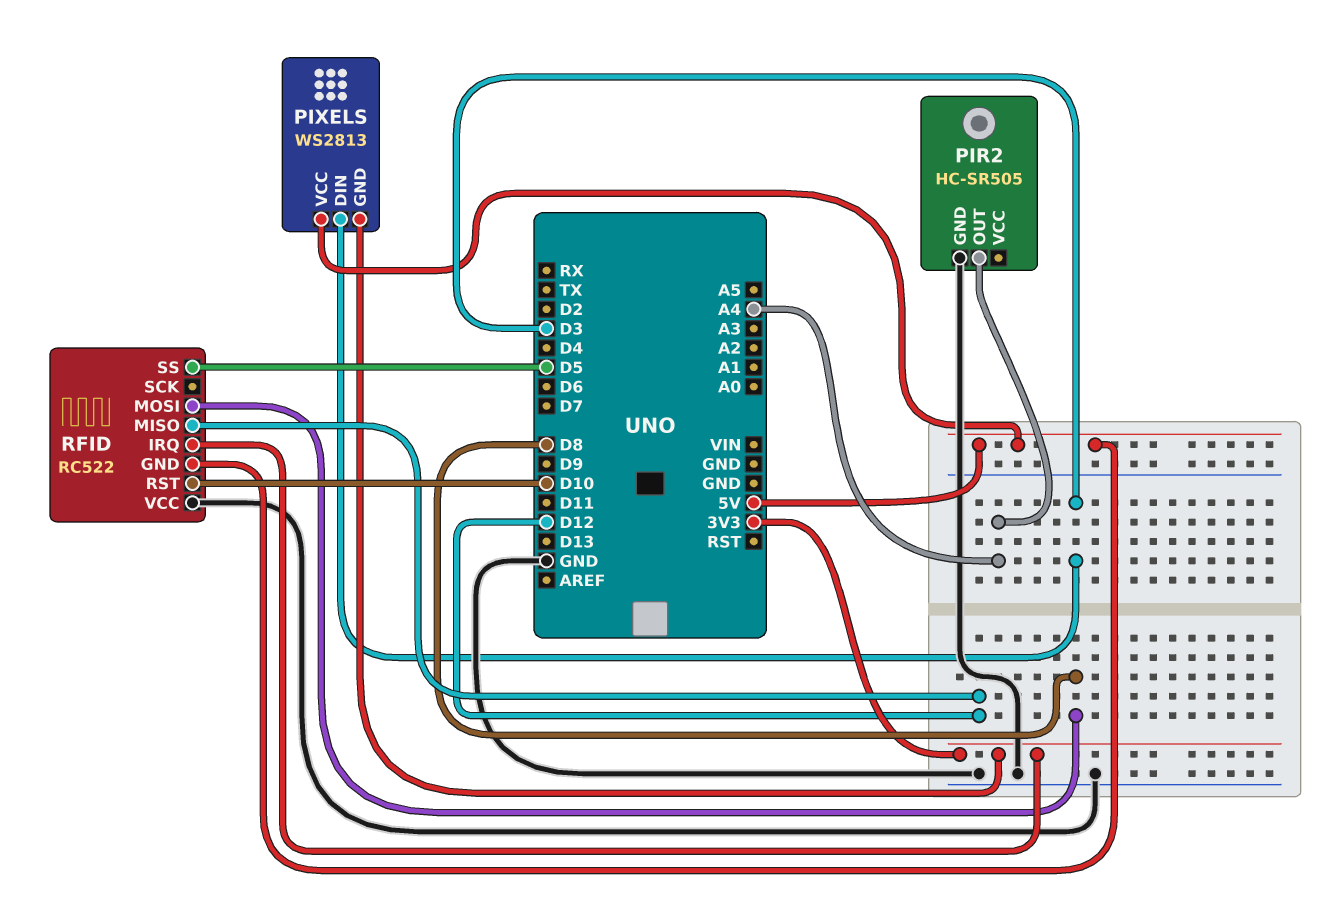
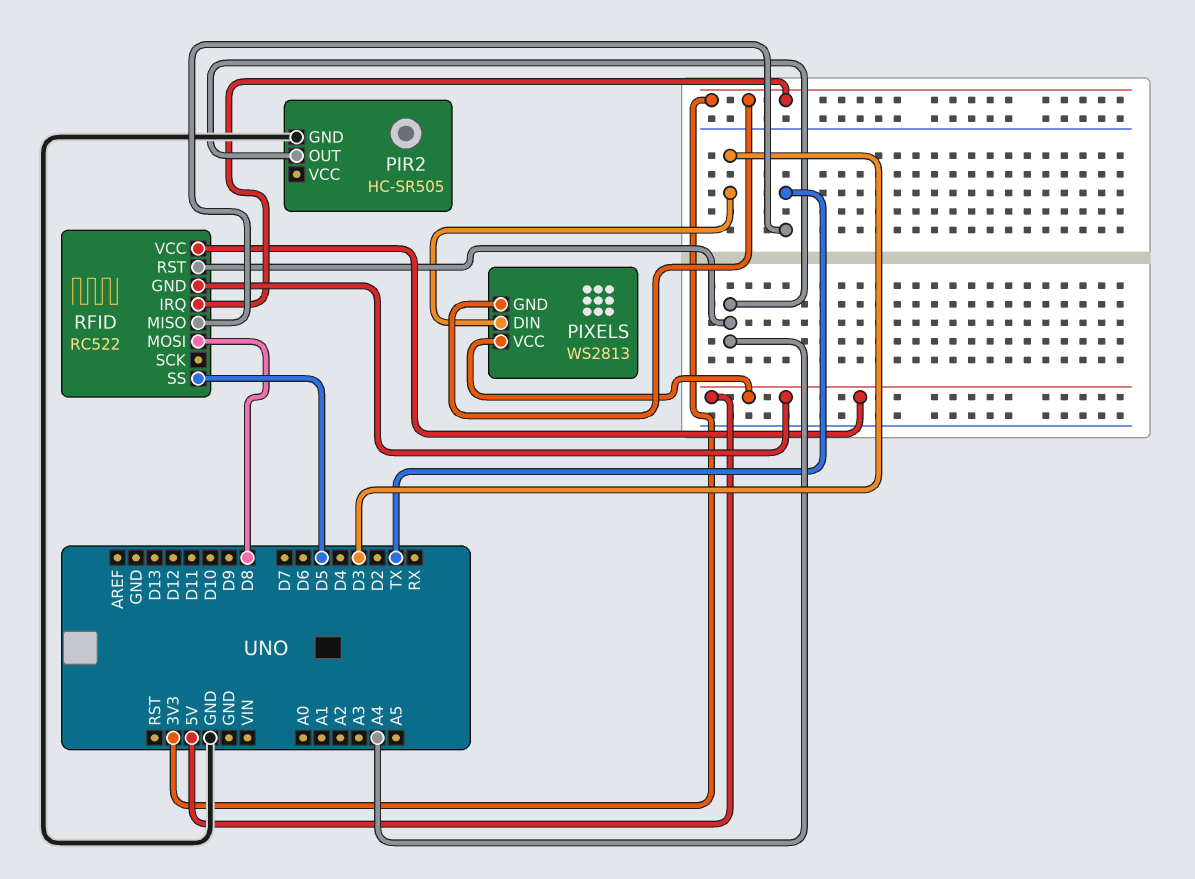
RFID pin MISO: D12 -> TX
RFID pin RST: D10 -> A4
RFID pin VCC: GND -> 5V

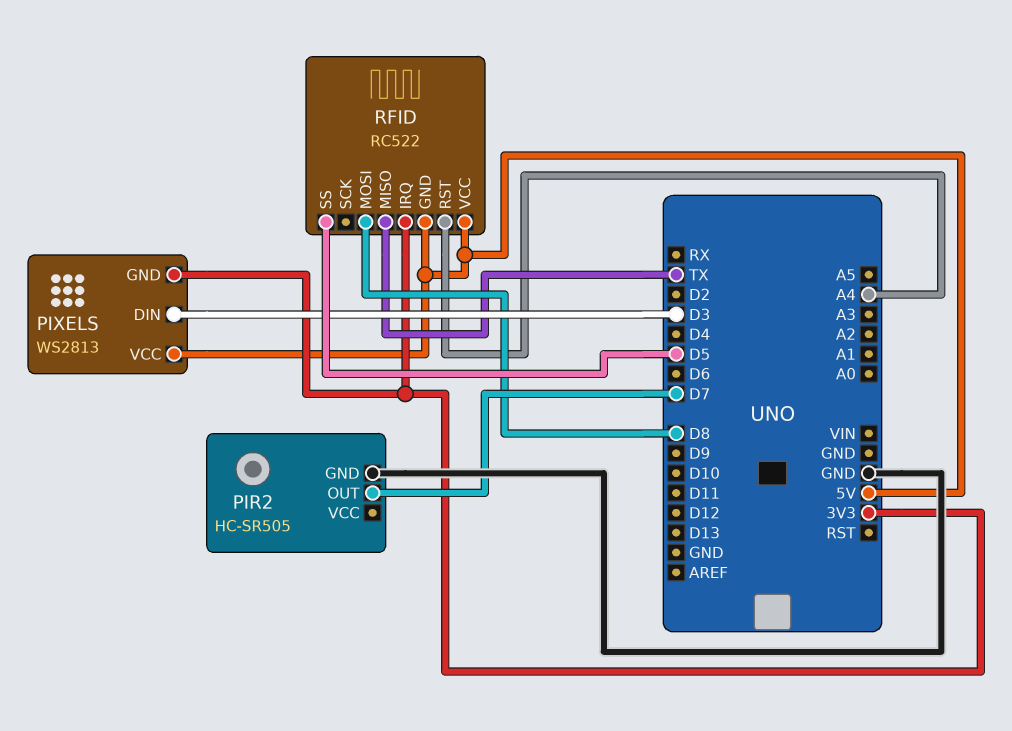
PIR2 pin OUT: A4 -> D7

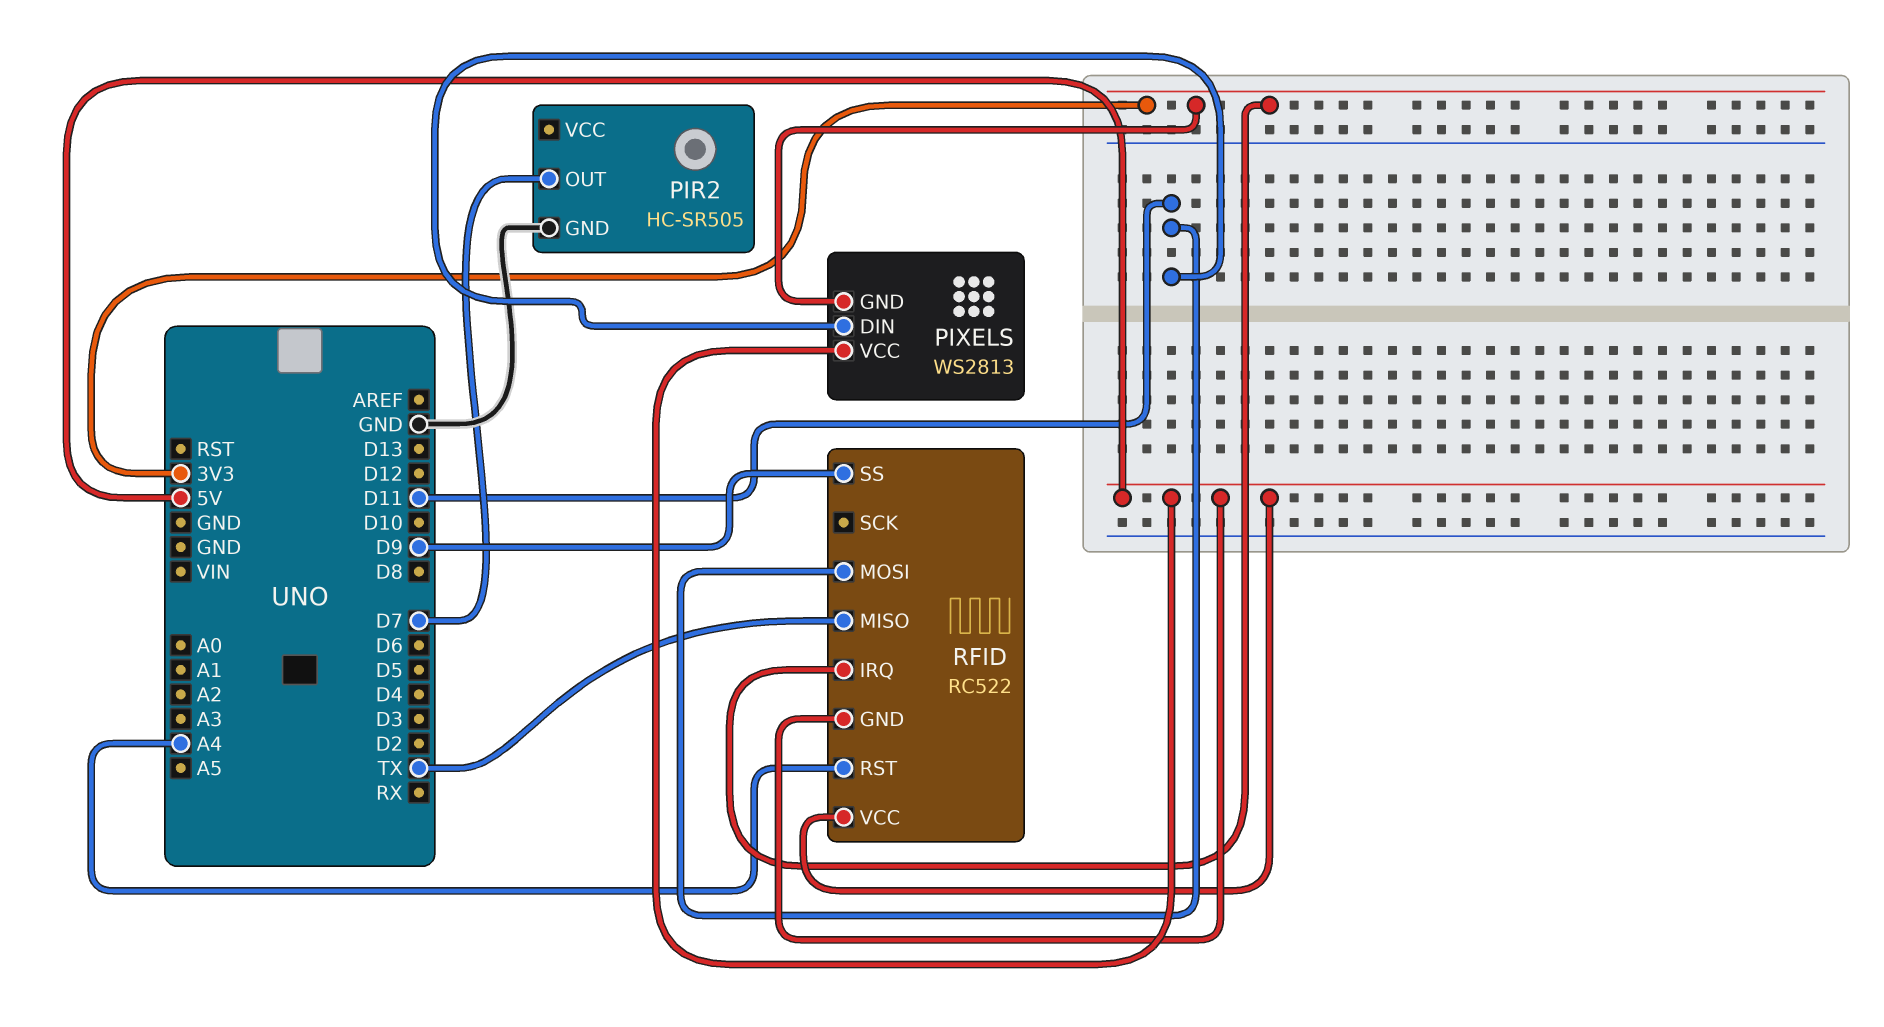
PIXELS pin DIN: D3 -> D11
RFID pin MOSI: D8 -> D11
RFID pin SS: D5 -> D9

